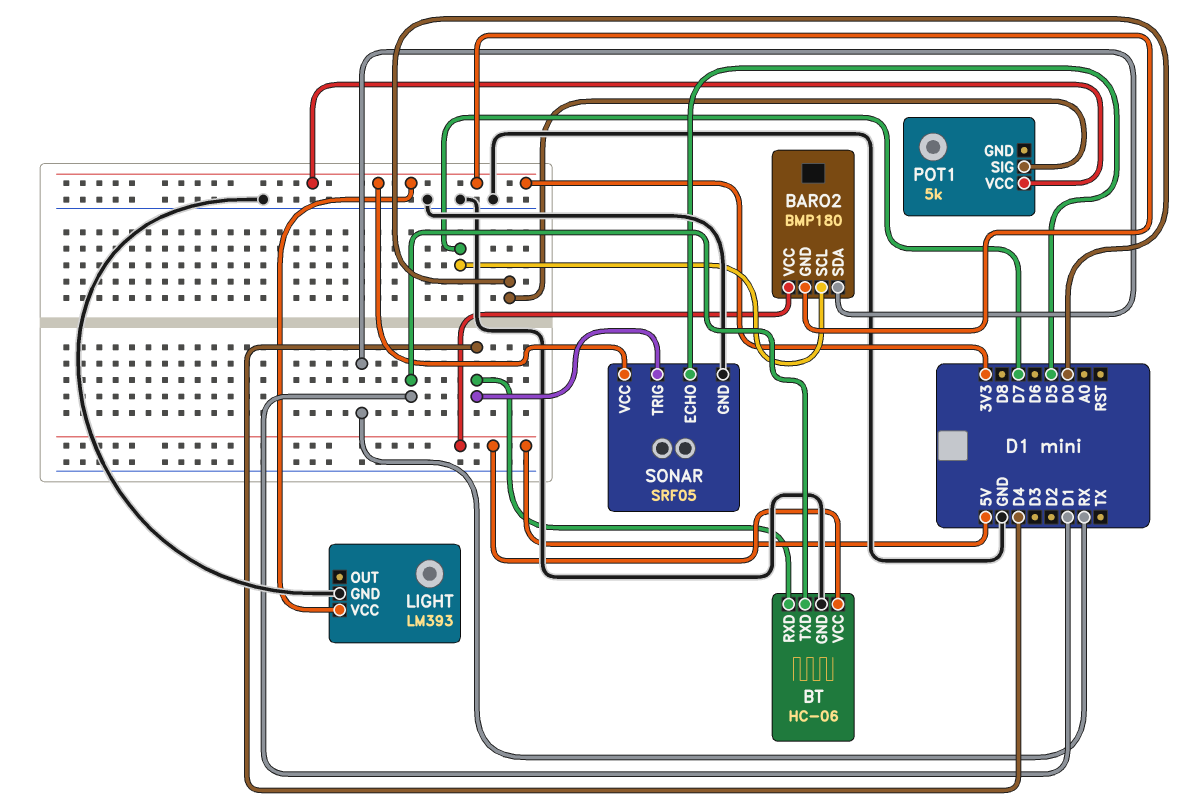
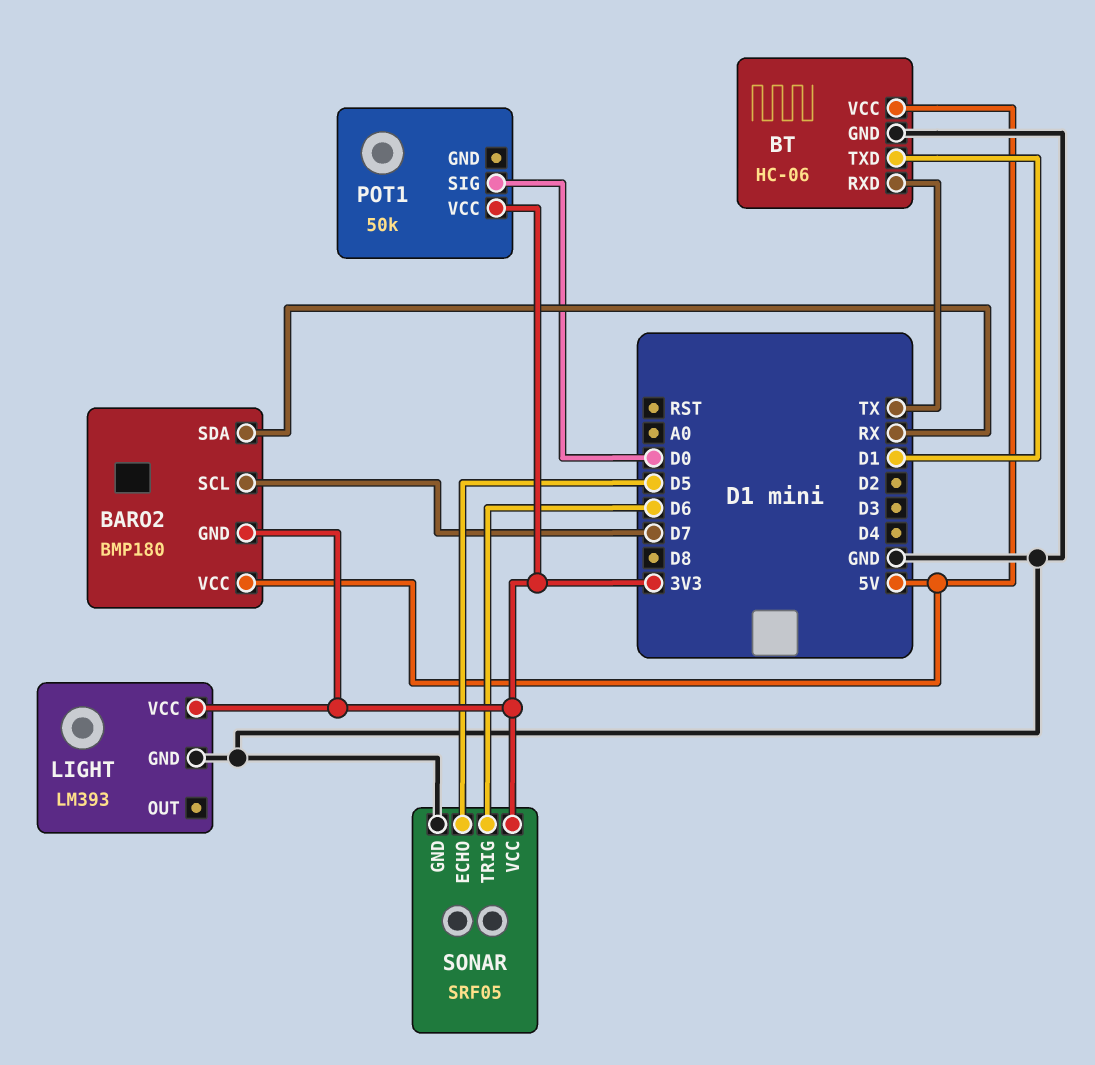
BT pin RXD: D4 -> TX
POT1: 5k -> 50k
SONAR pin TRIG: D4 -> D6

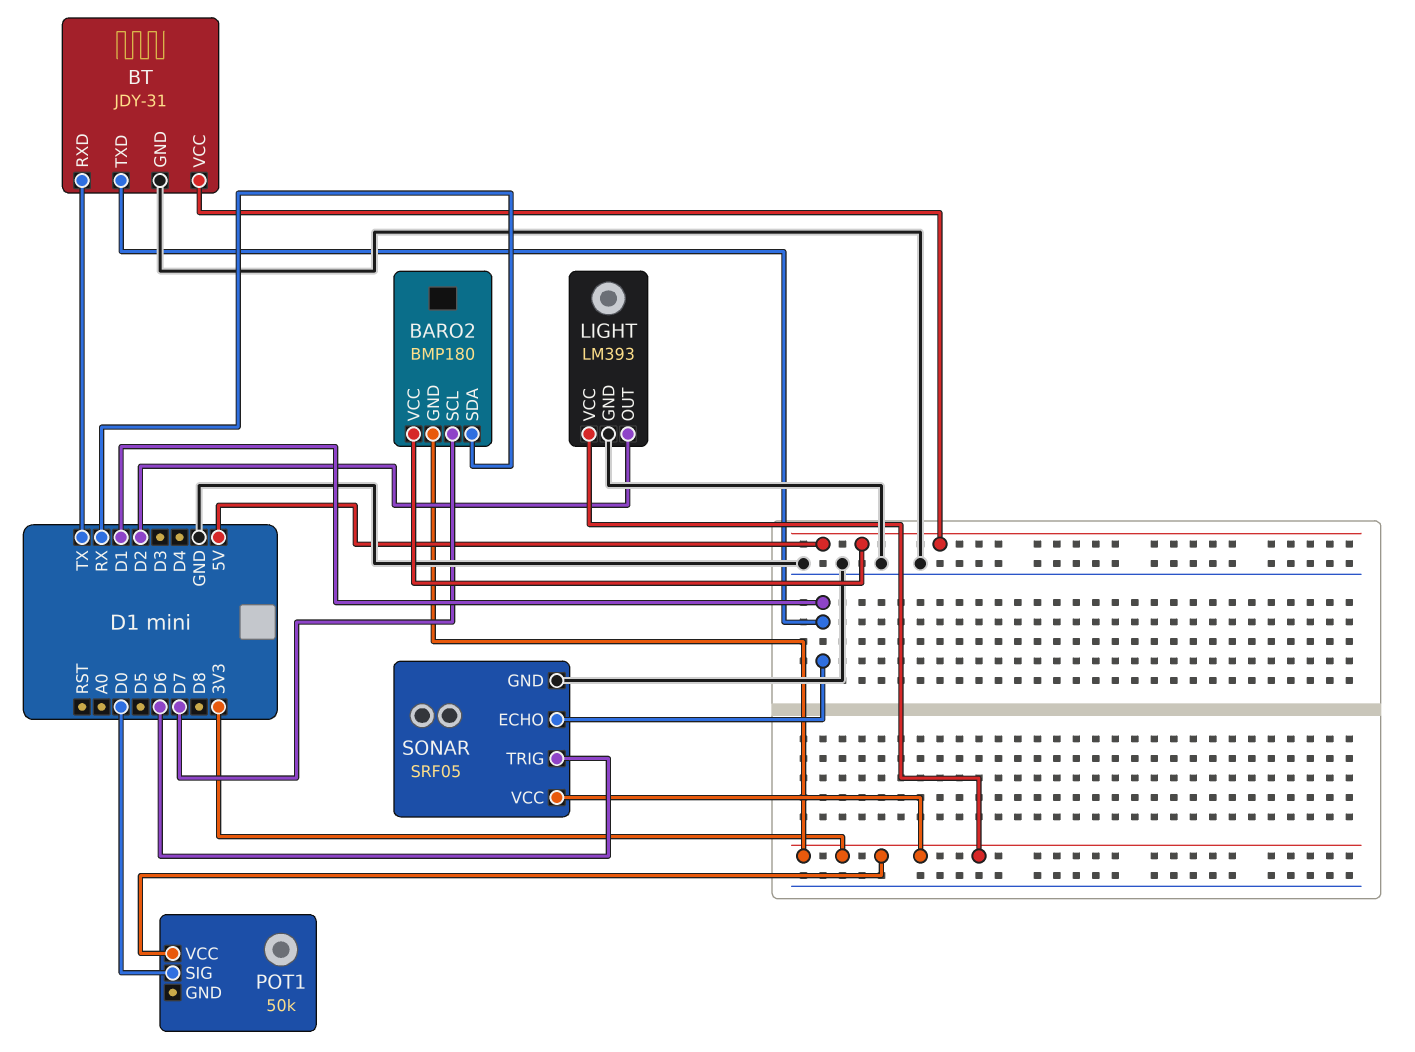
BT: HC-06 -> JDY-31
LIGHT pin OUT: none -> D2
SONAR pin ECHO: D5 -> D1

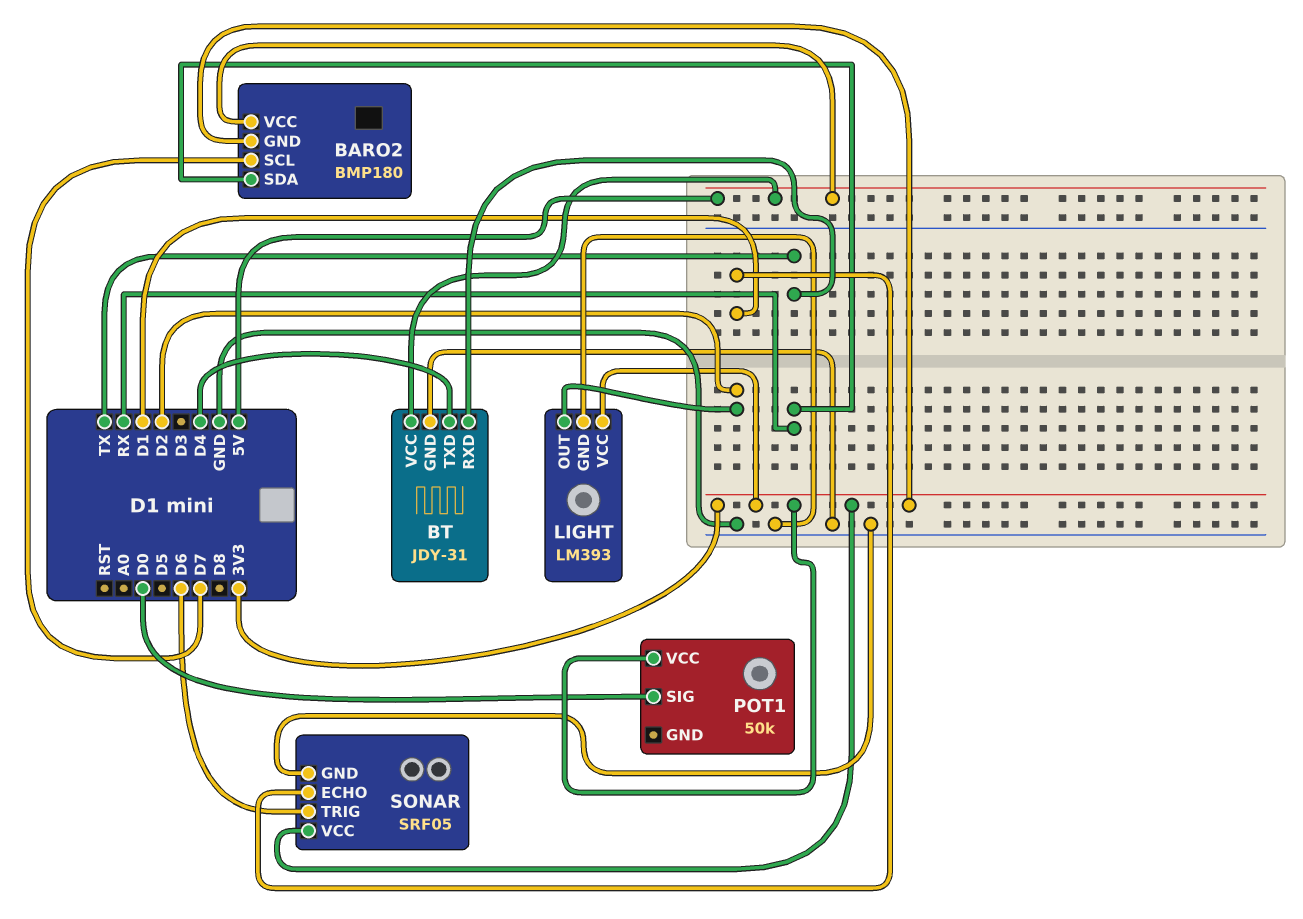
BT pin TXD: D1 -> D4

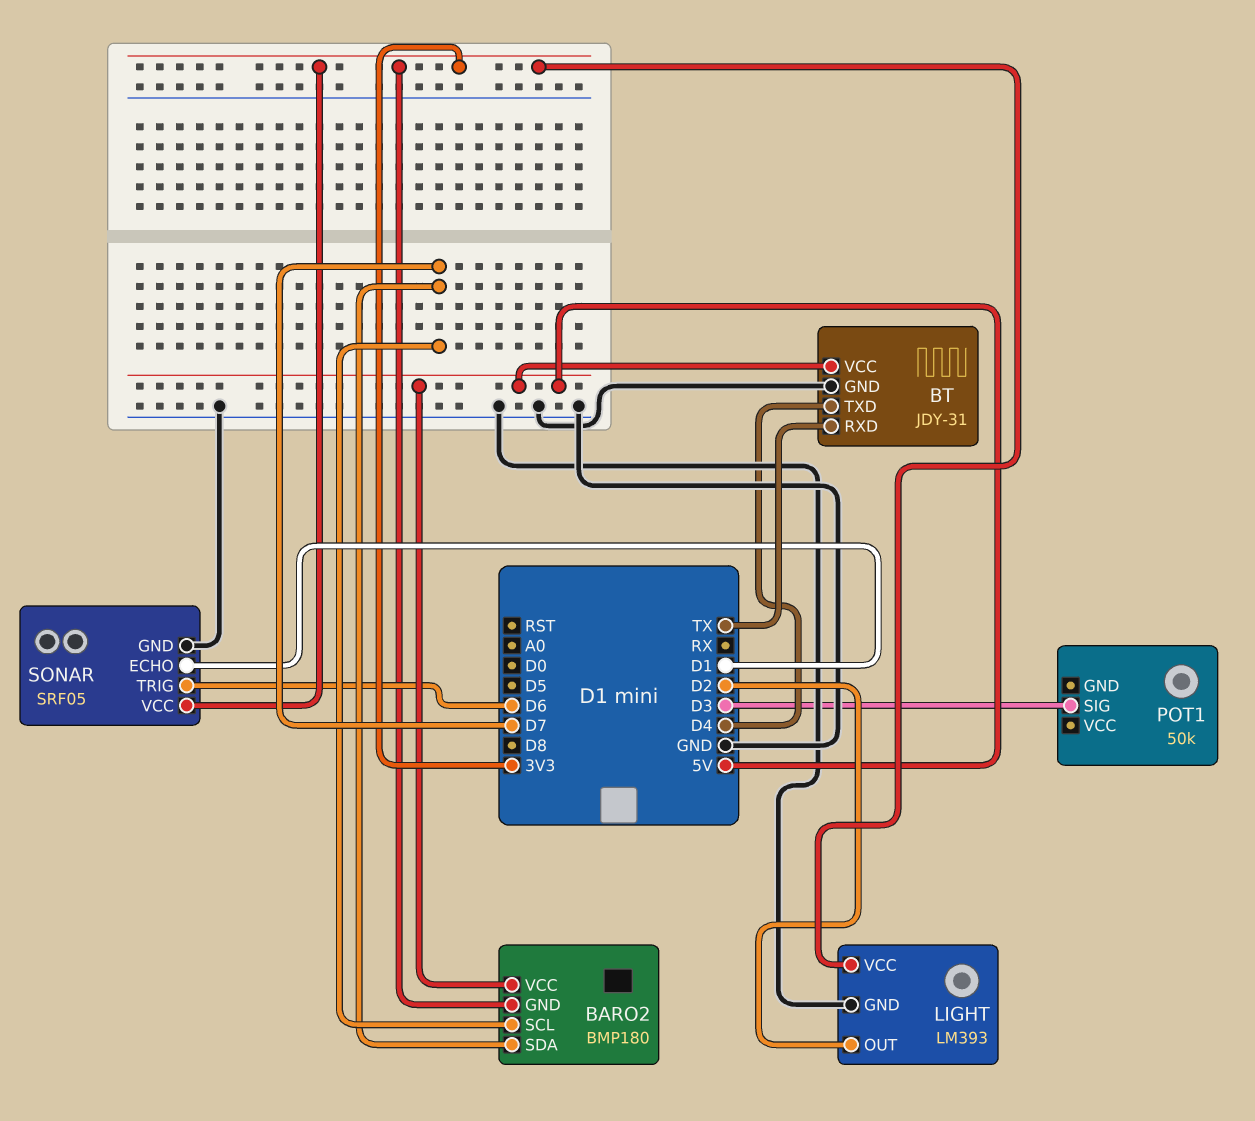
BARO2 pin SDA: RX -> D7
POT1 pin SIG: D0 -> D3
POT1 pin VCC: 3V3 -> none

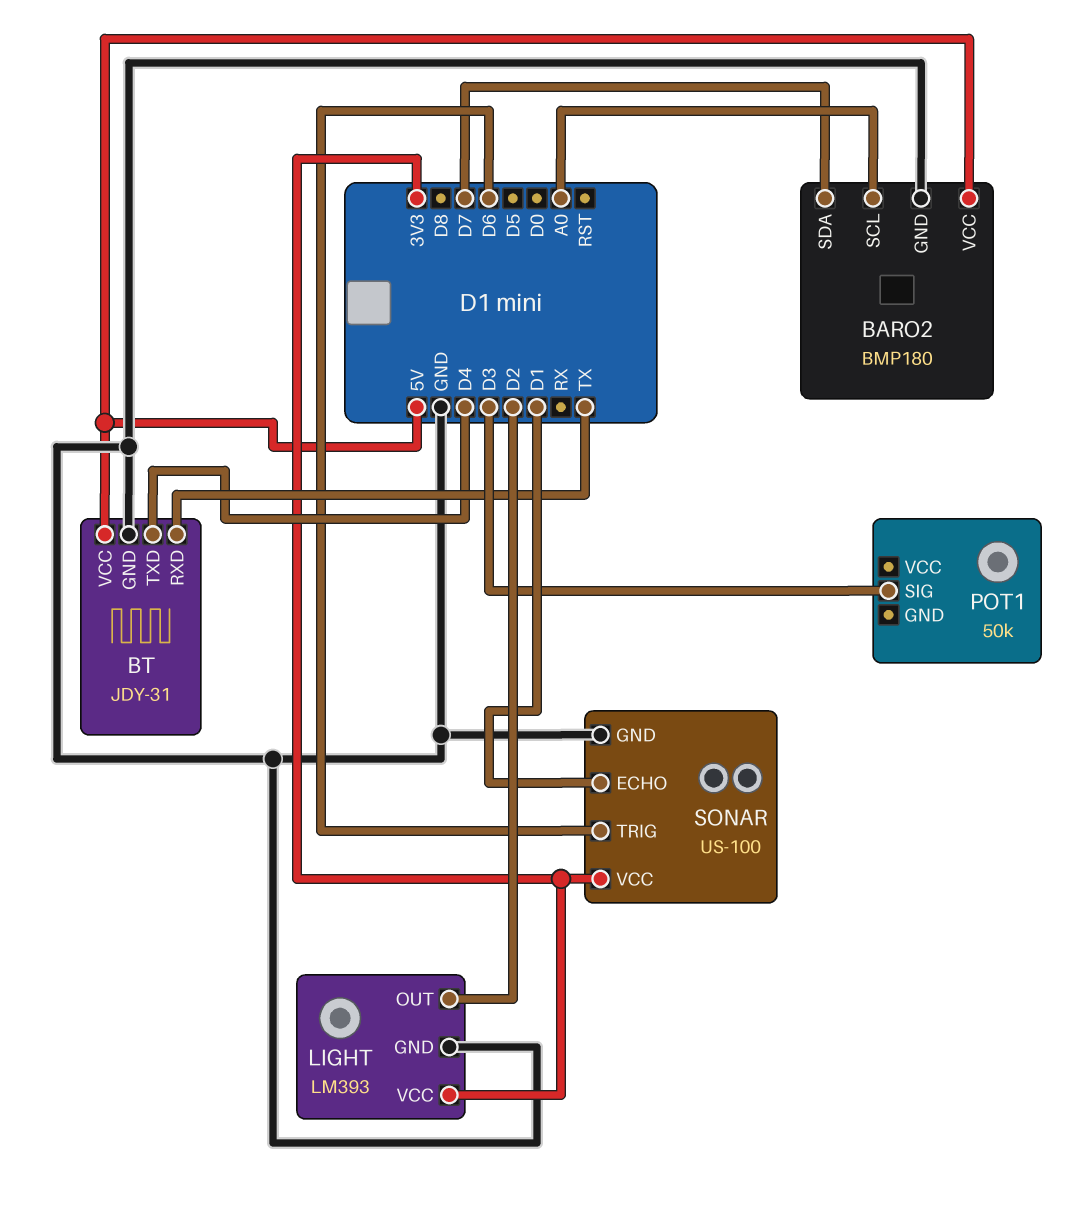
BARO2 pin GND: 3V3 -> GND
BARO2 pin SCL: D7 -> A0
SONAR: SRF05 -> US-100

